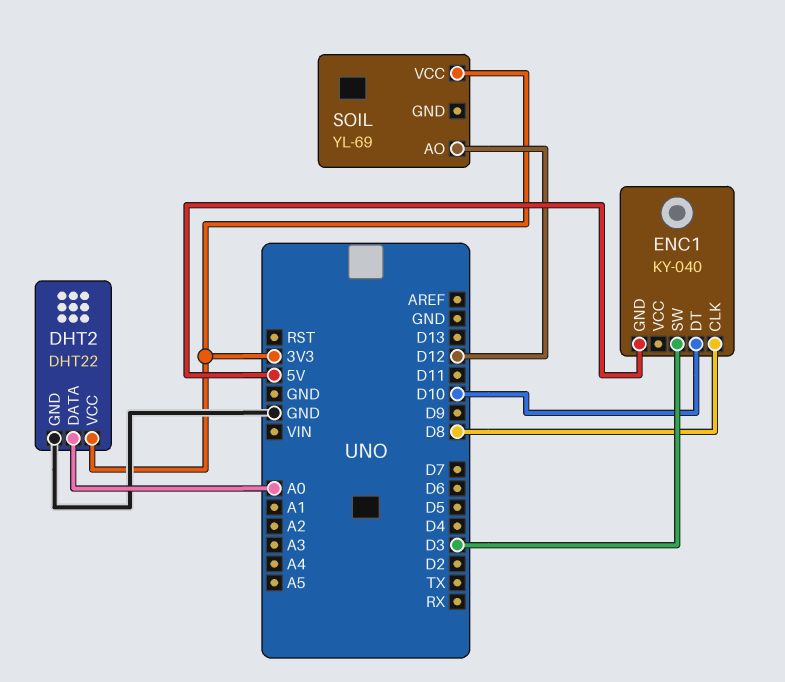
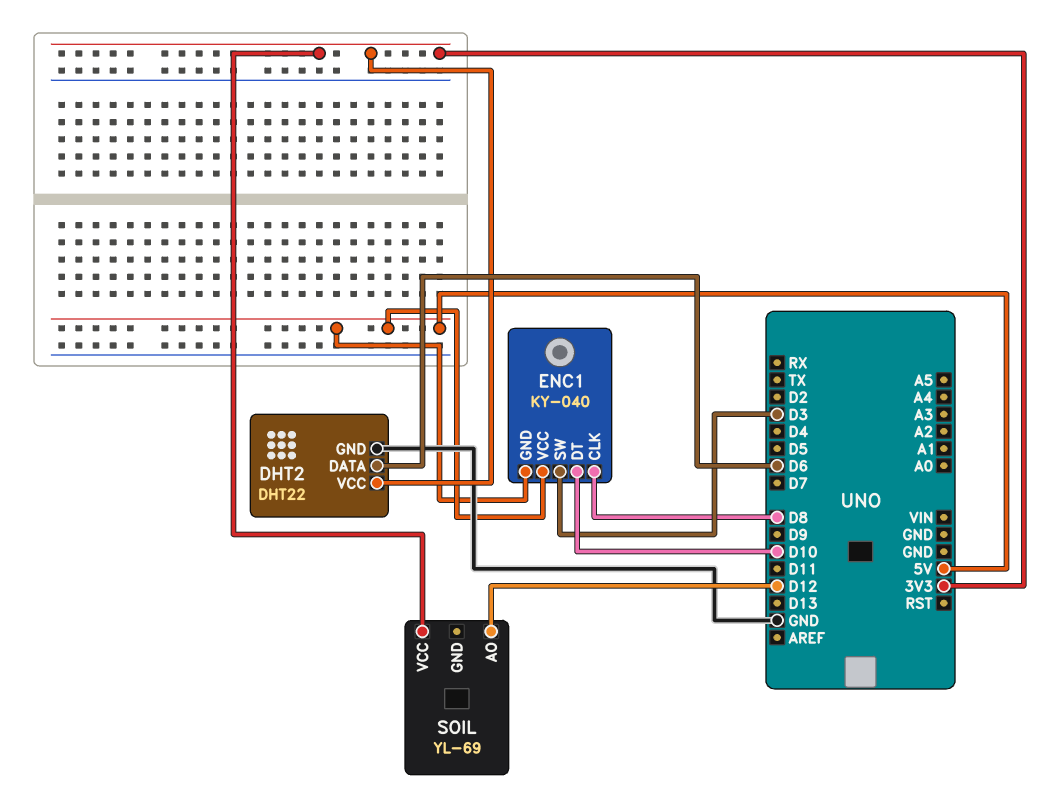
DHT2 pin DATA: A0 -> D6
ENC1 pin VCC: none -> 5V

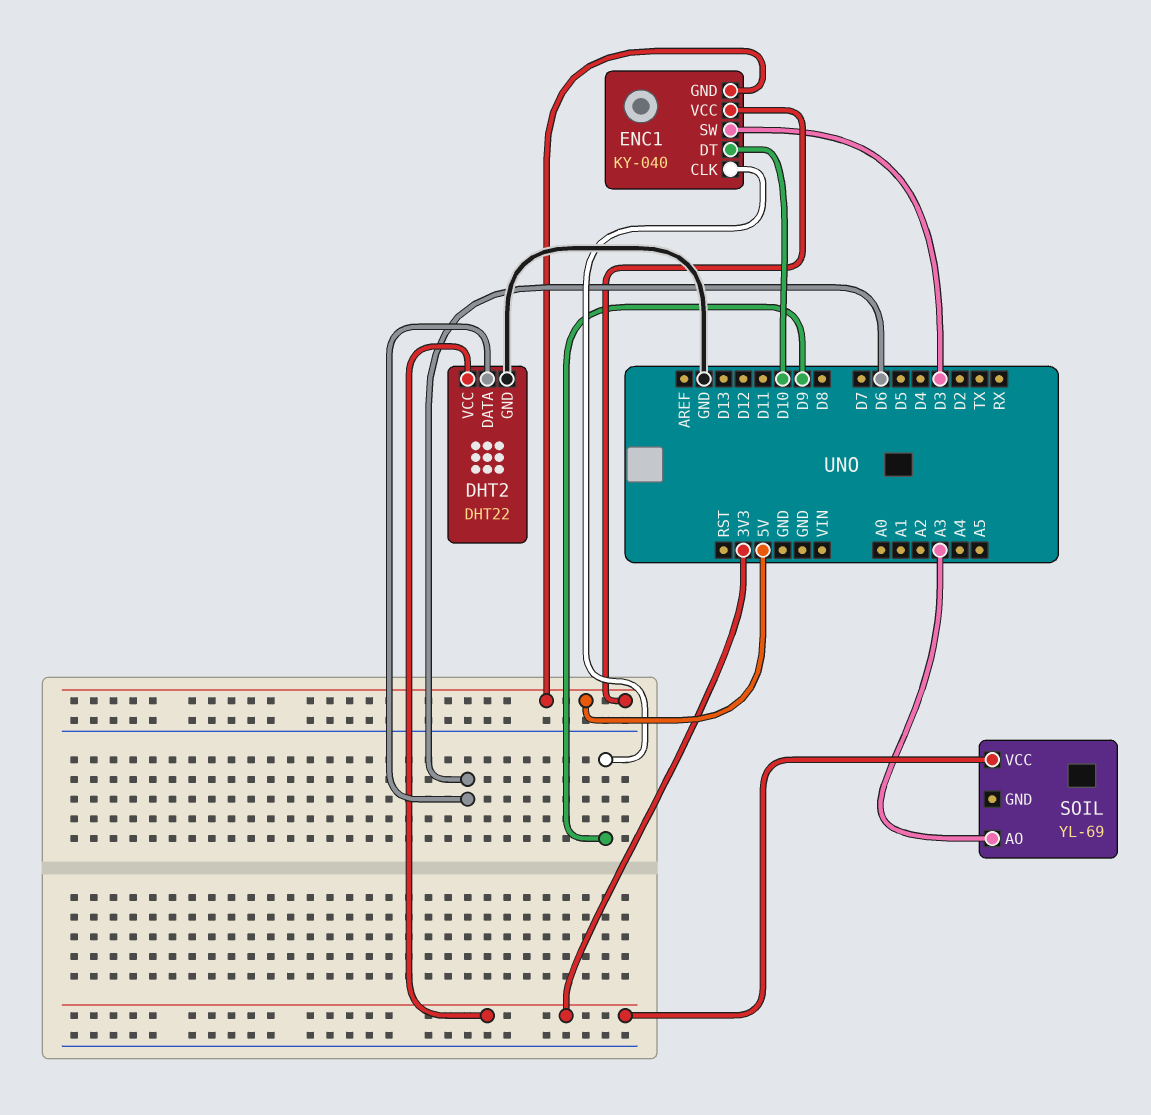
ENC1 pin CLK: D8 -> D9
SOIL pin AO: D12 -> A3

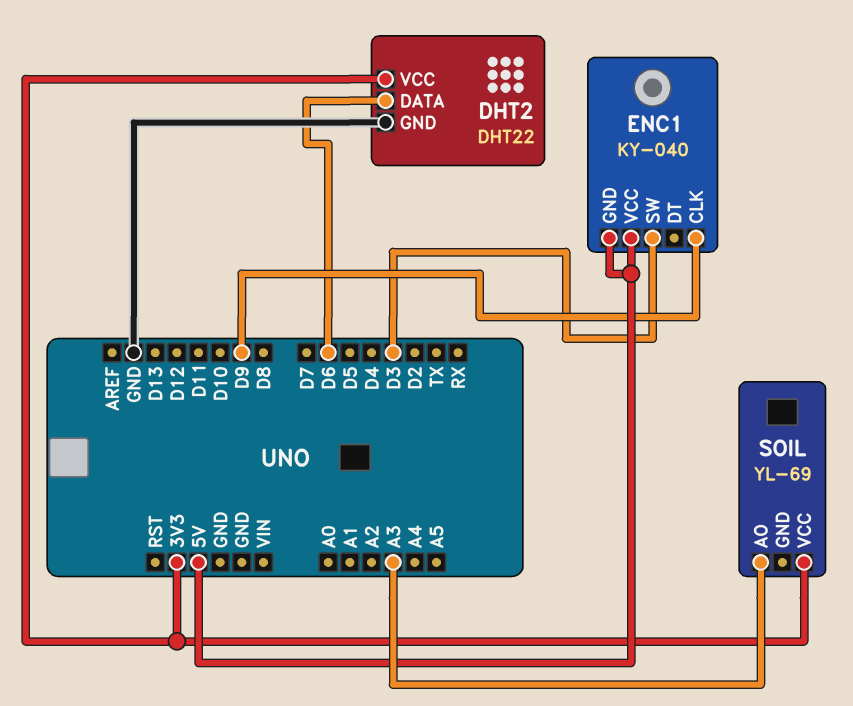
ENC1 pin DT: D10 -> none

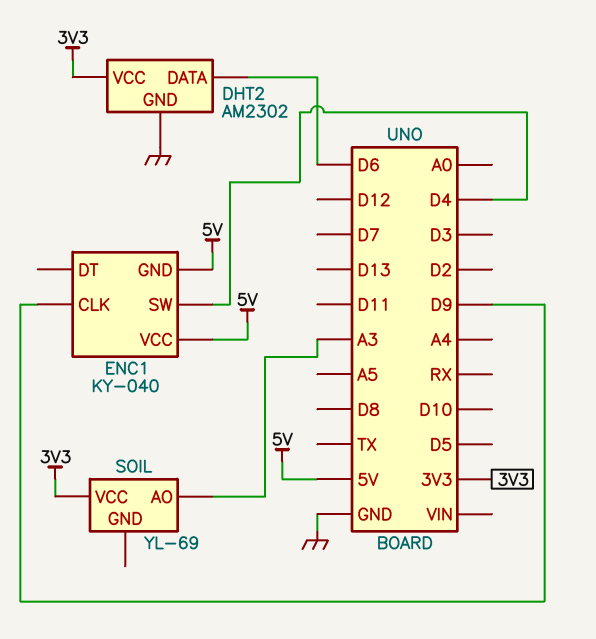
DHT2: DHT22 -> AM2302
ENC1 pin SW: D3 -> D4

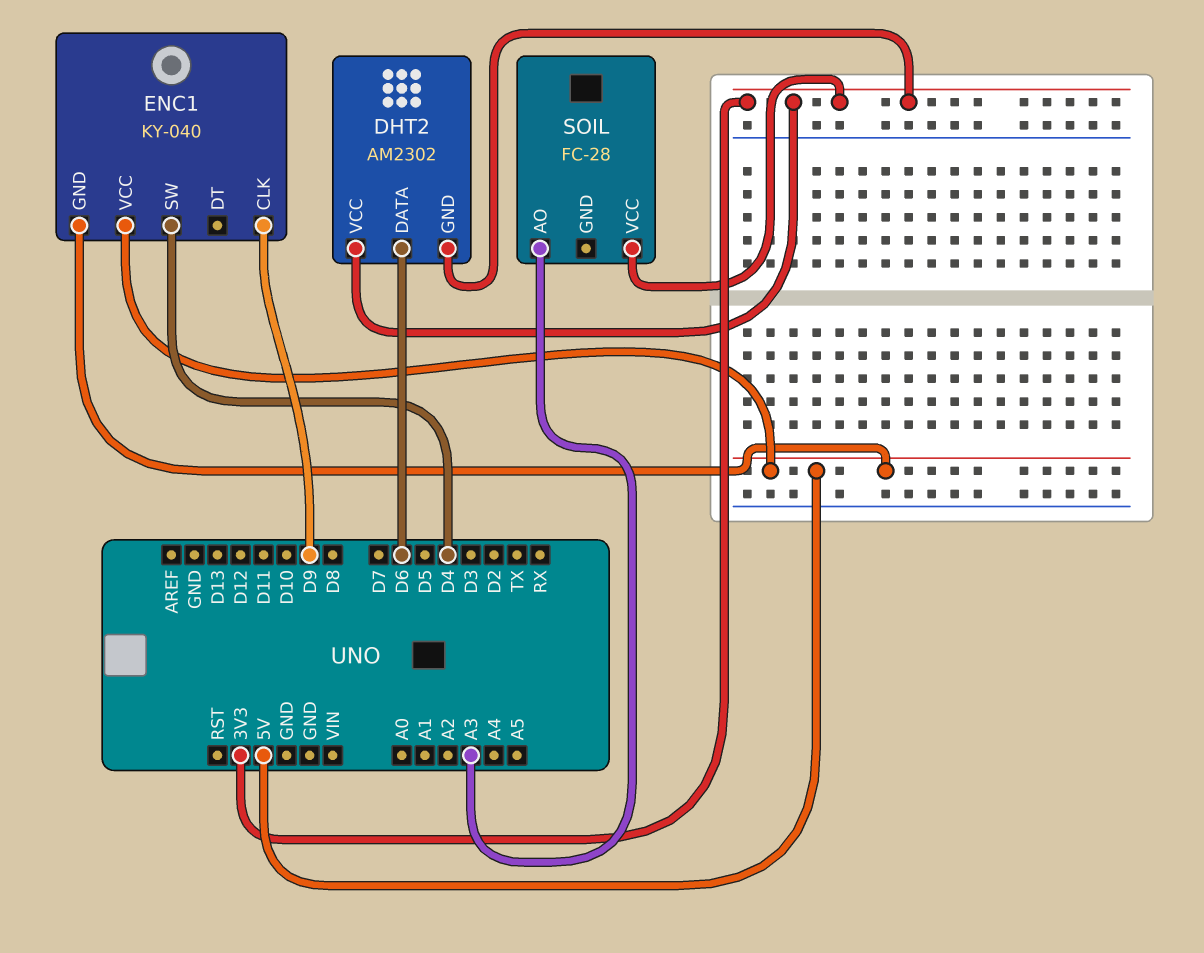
DHT2 pin GND: GND -> 3V3
SOIL: YL-69 -> FC-28

